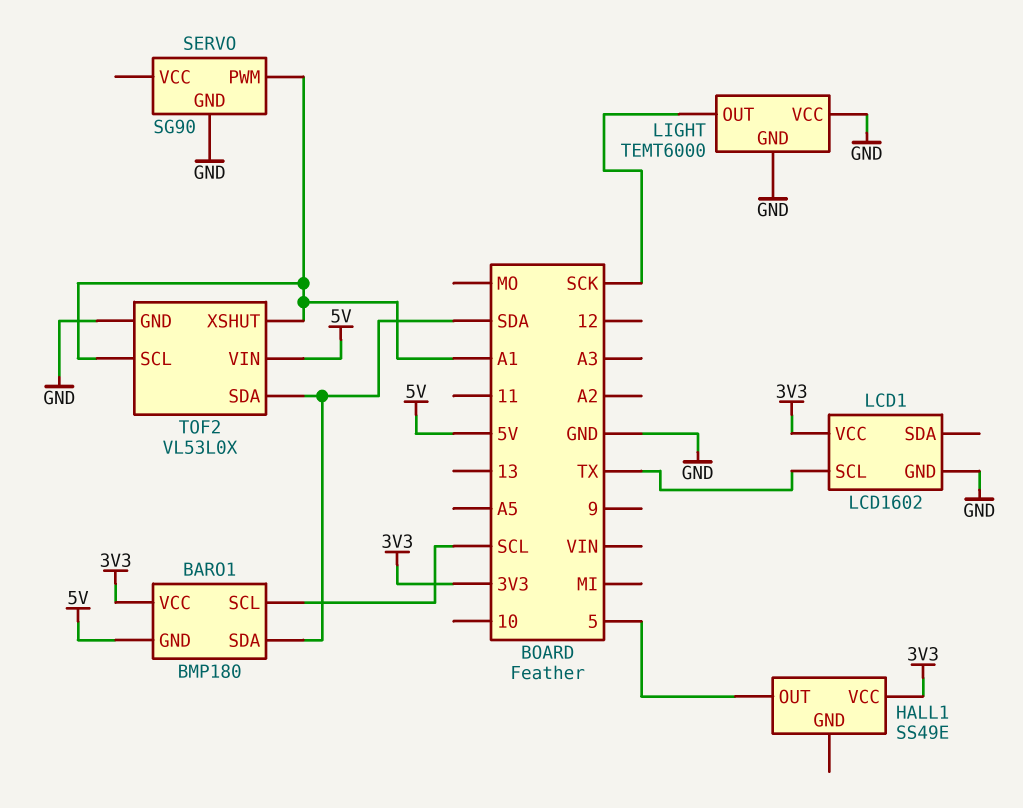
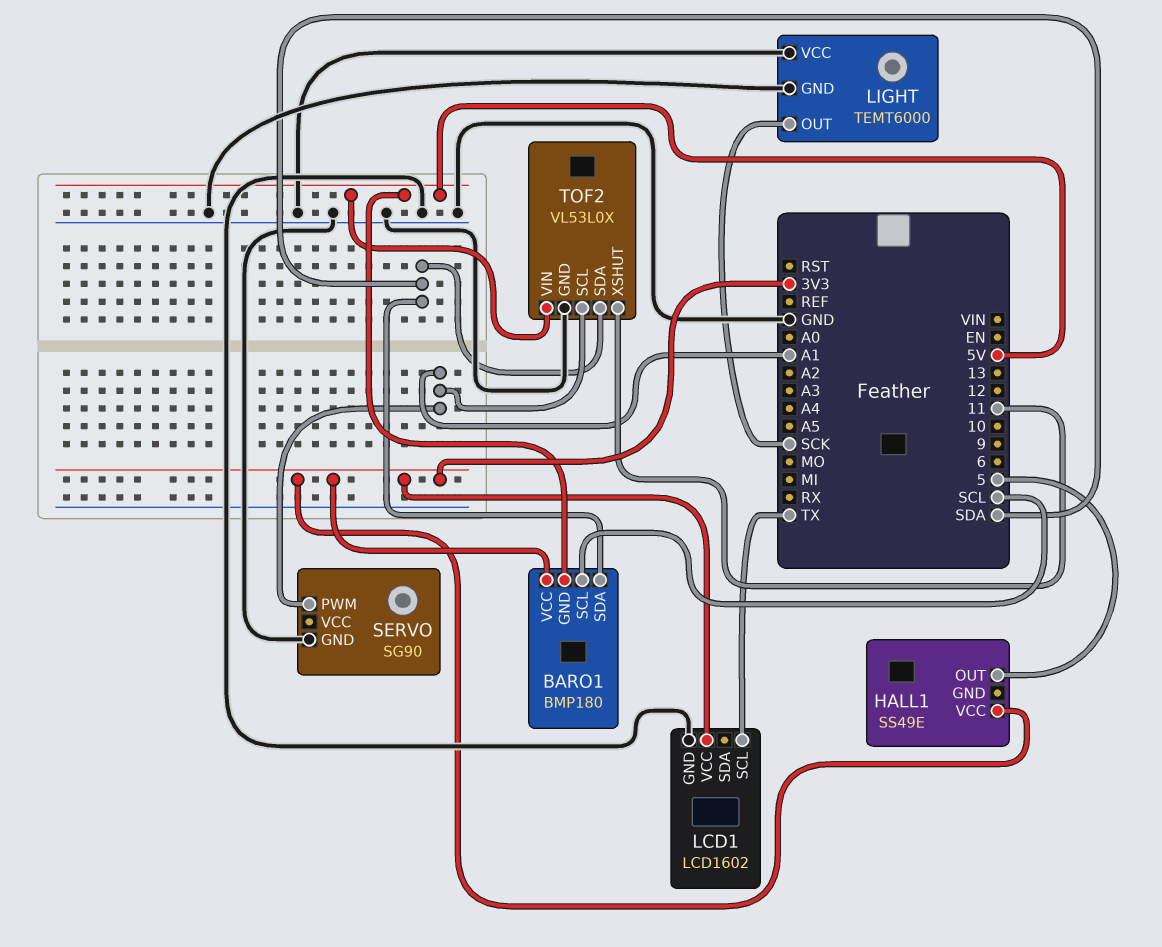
TOF2 pin XSHUT: A1 -> 11

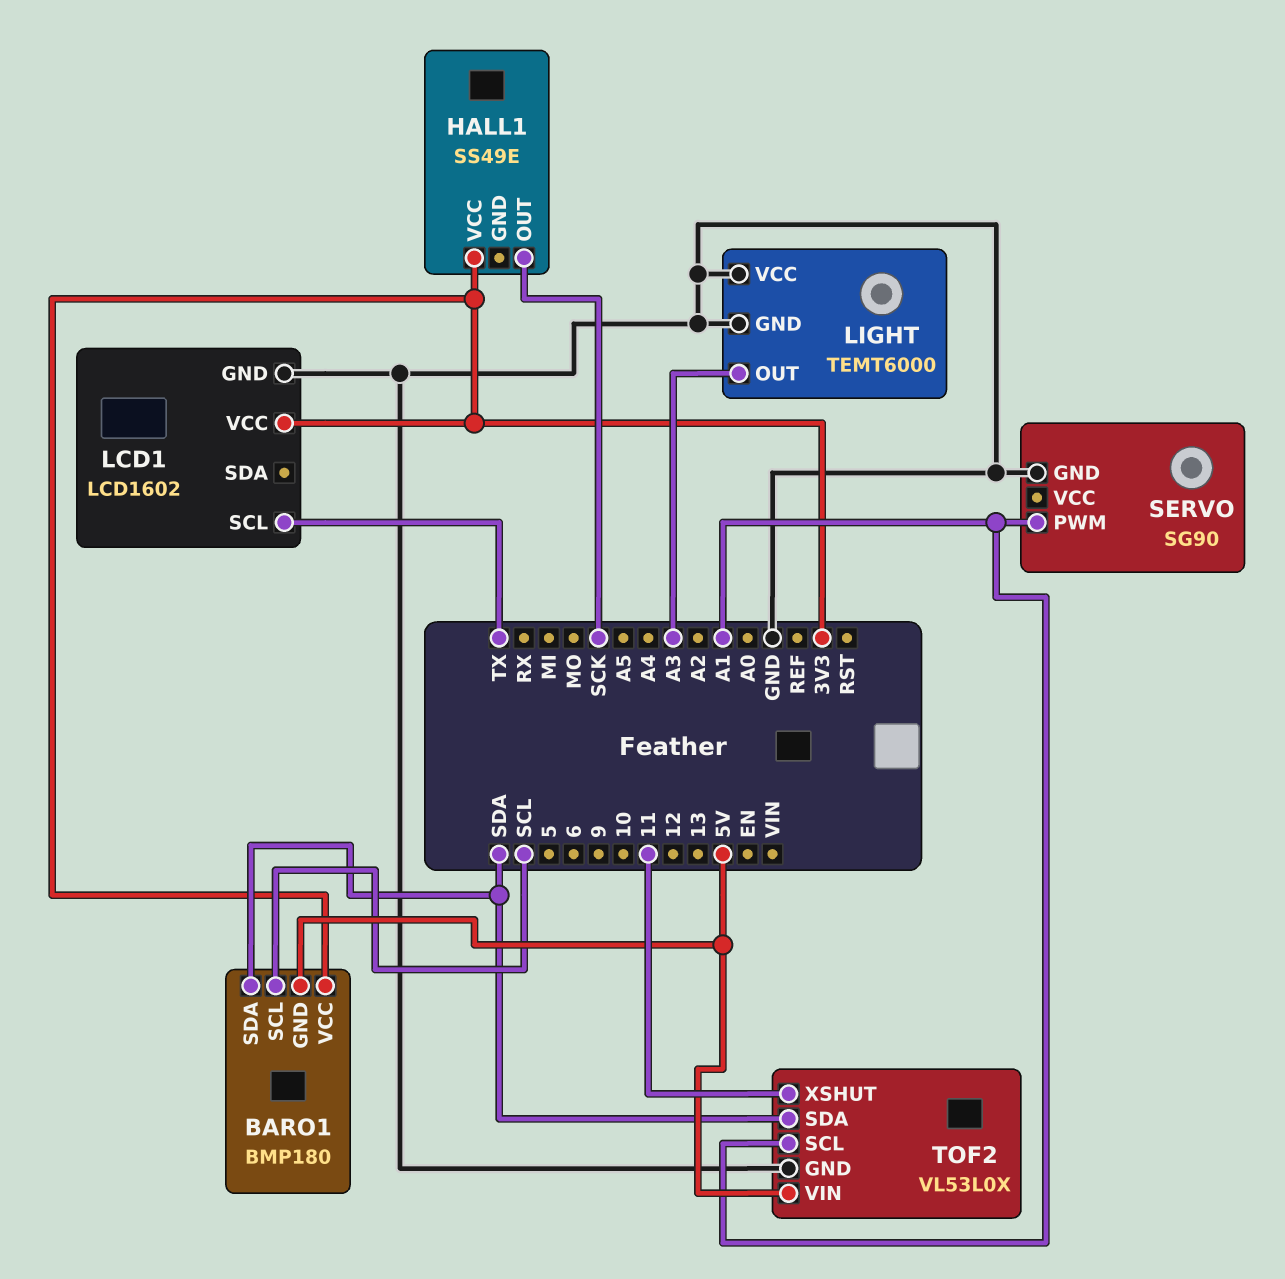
HALL1 pin OUT: 5 -> SCK
LIGHT pin OUT: SCK -> A3

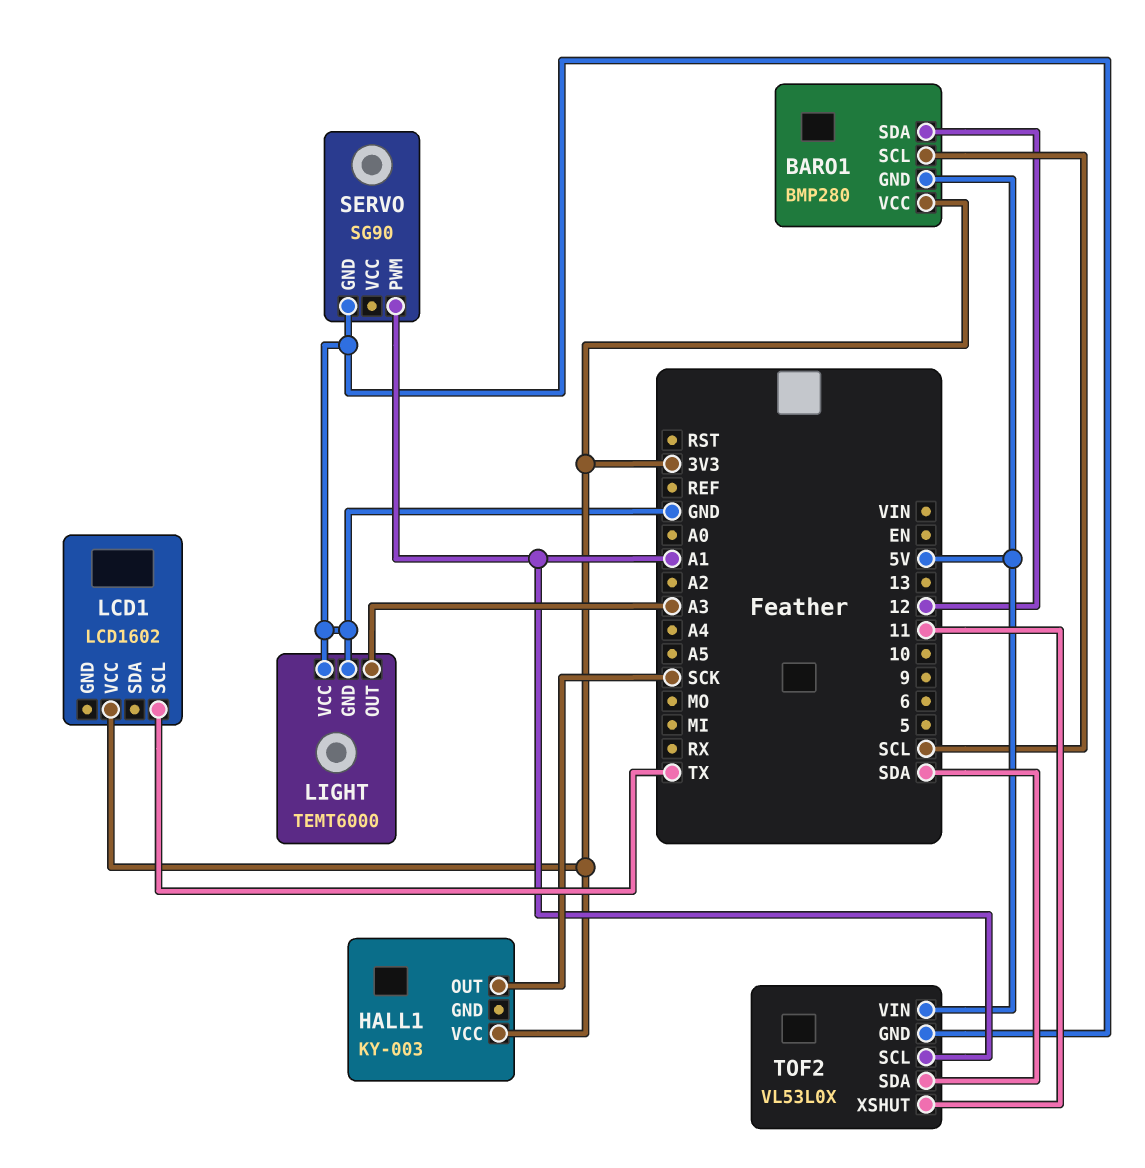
BARO1: BMP180 -> BMP280
BARO1 pin SDA: SDA -> 12
HALL1: SS49E -> KY-003
LCD1 pin GND: GND -> none

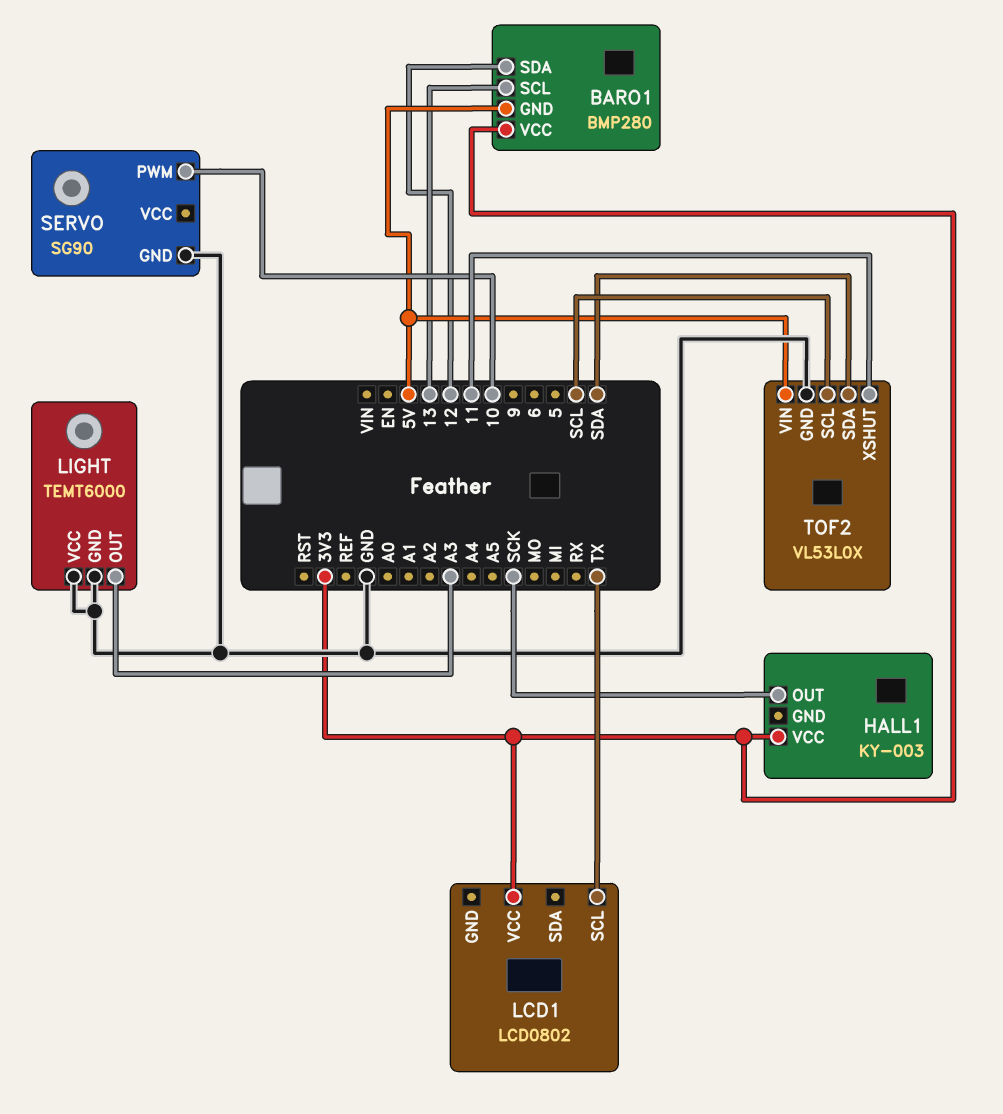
BARO1 pin SCL: SCL -> 13
LCD1: LCD1602 -> LCD0802
SERVO pin PWM: A1 -> 10
TOF2 pin SCL: A1 -> SCL

